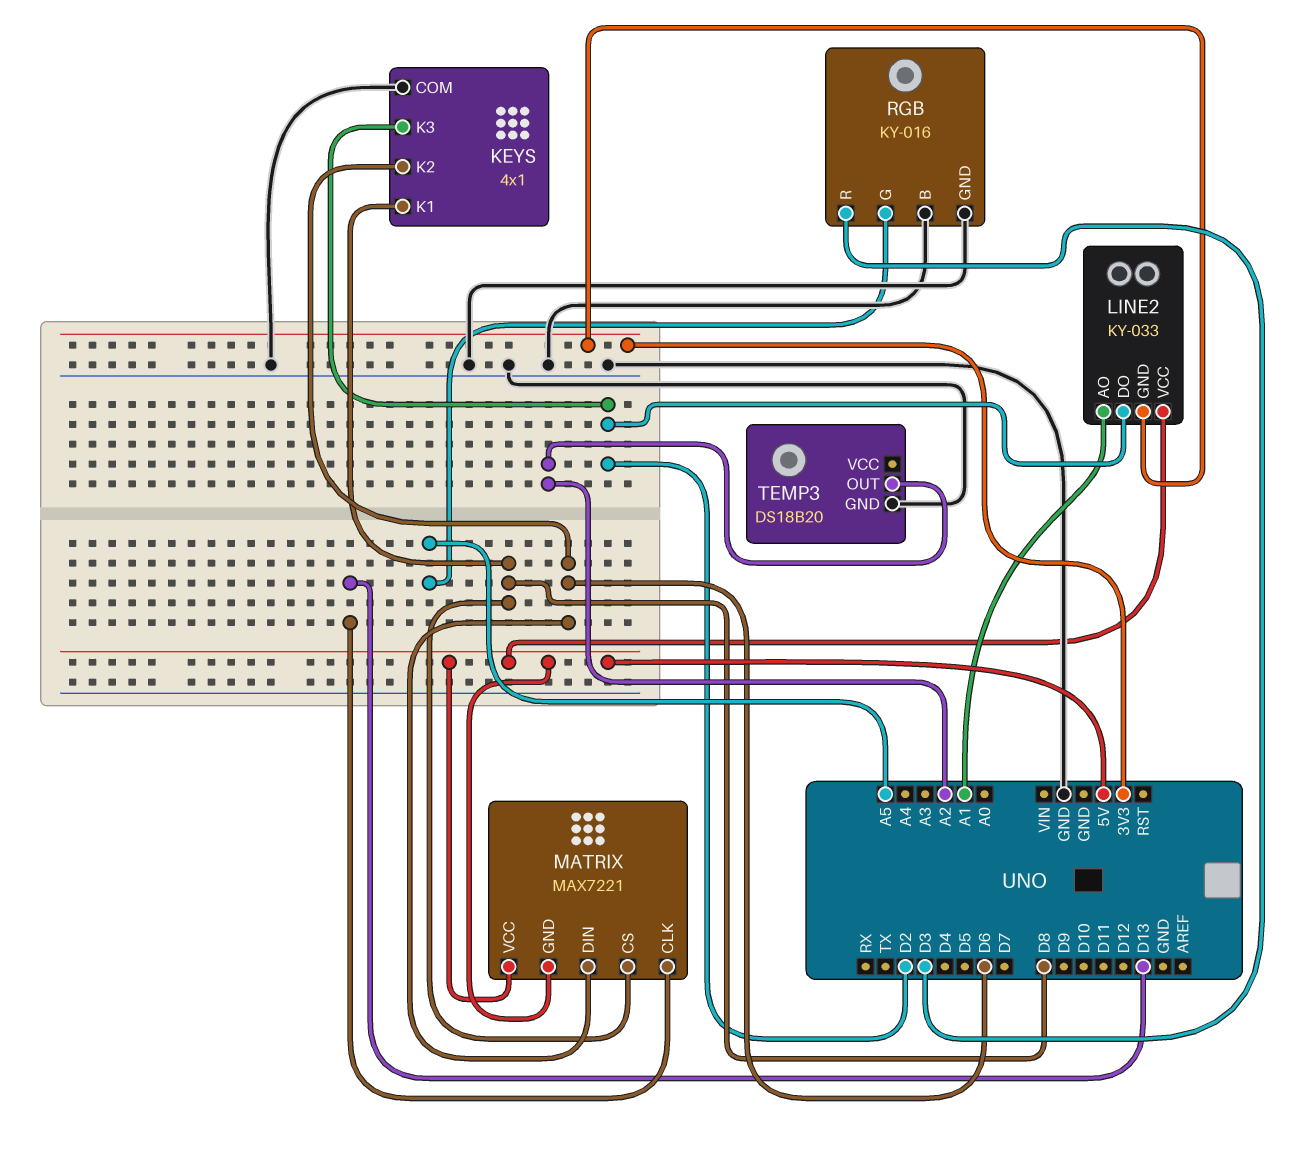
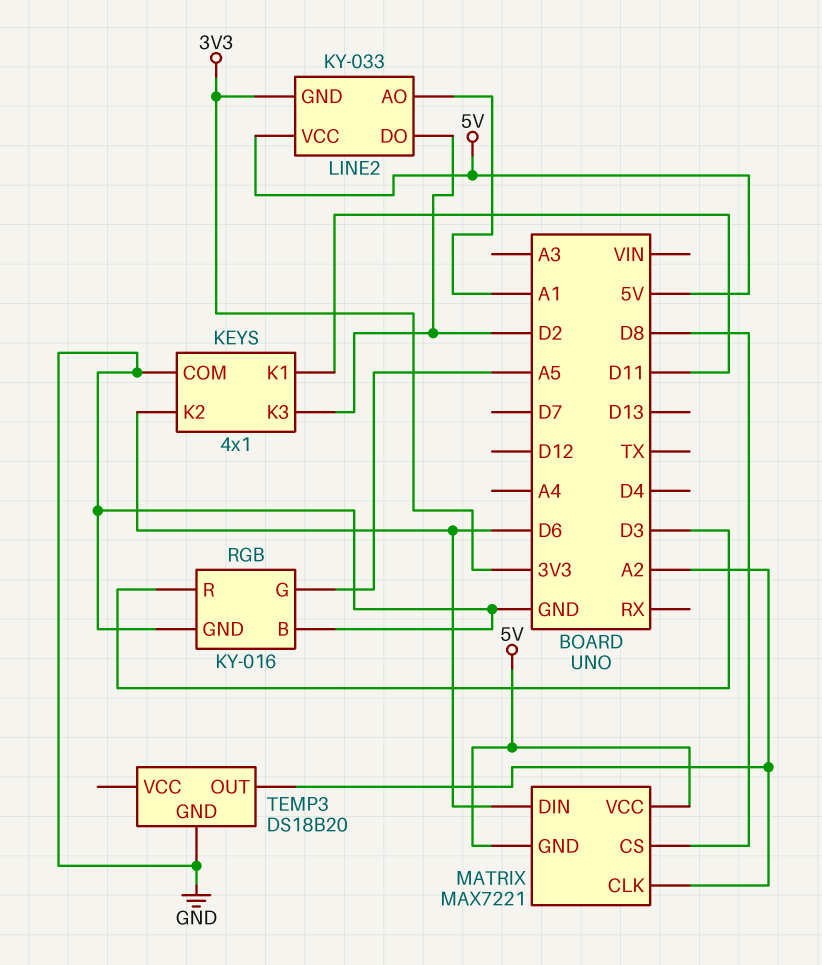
KEYS pin K1: D8 -> D11
MATRIX pin CLK: D13 -> A2

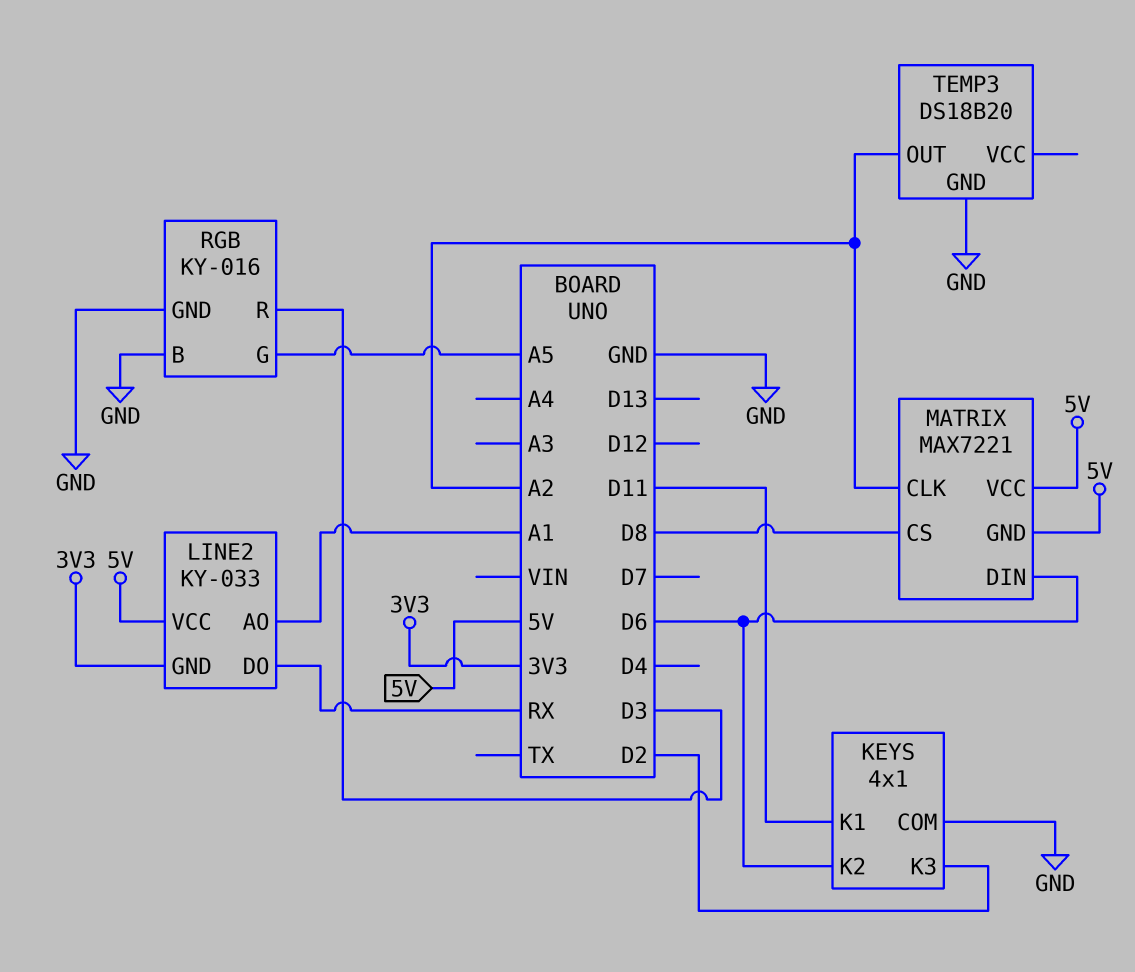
LINE2 pin DO: D2 -> RX

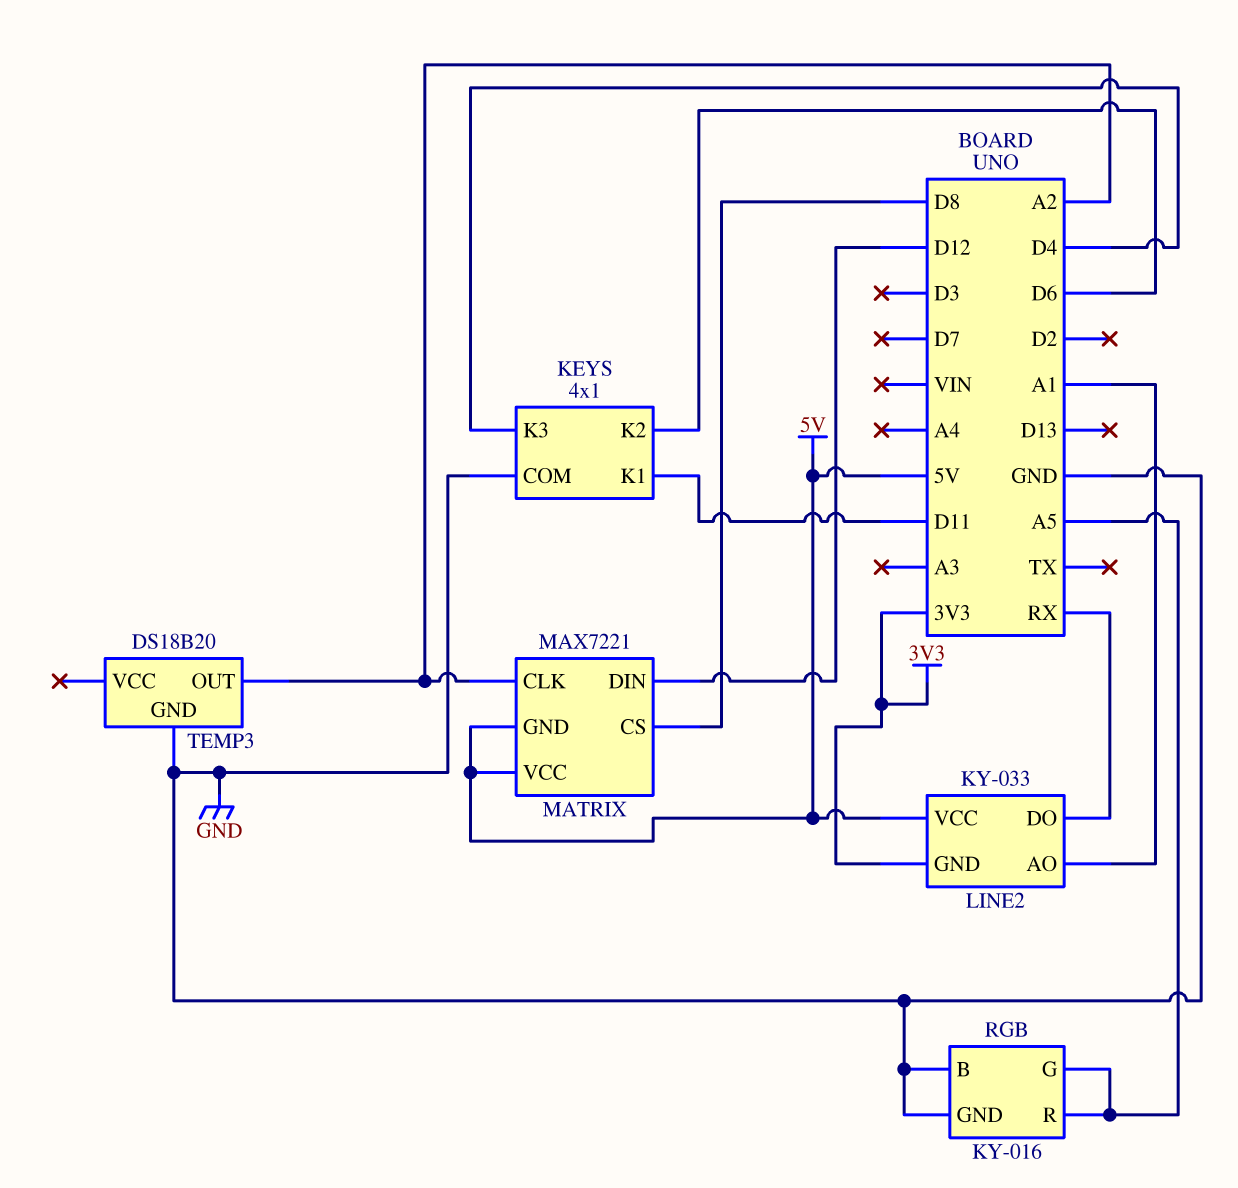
KEYS pin K3: D2 -> D4
MATRIX pin DIN: D6 -> D12
RGB pin R: D3 -> A5

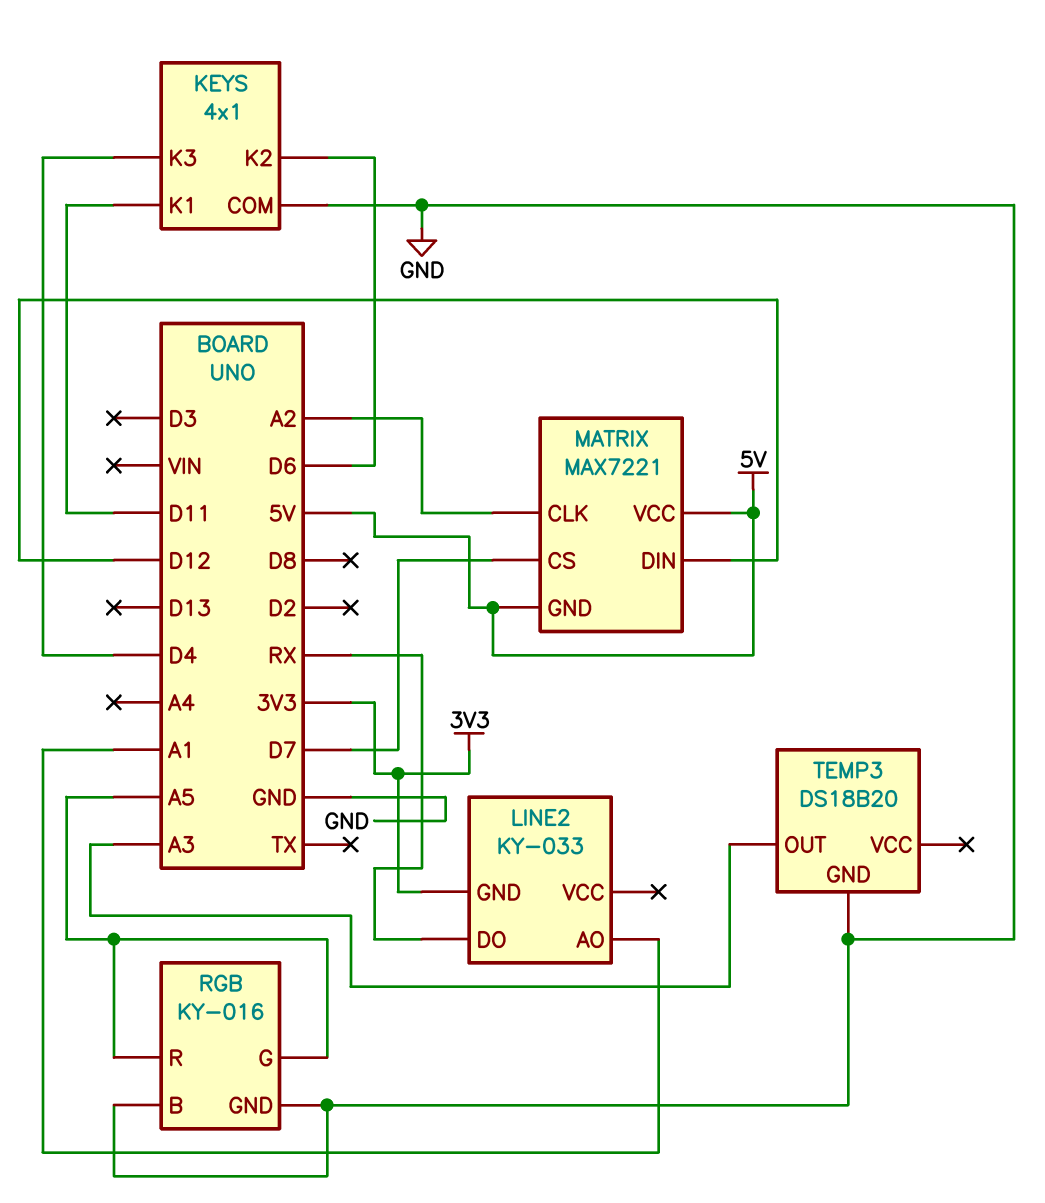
LINE2 pin VCC: 5V -> none
MATRIX pin CS: D8 -> D7
TEMP3 pin OUT: A2 -> A3

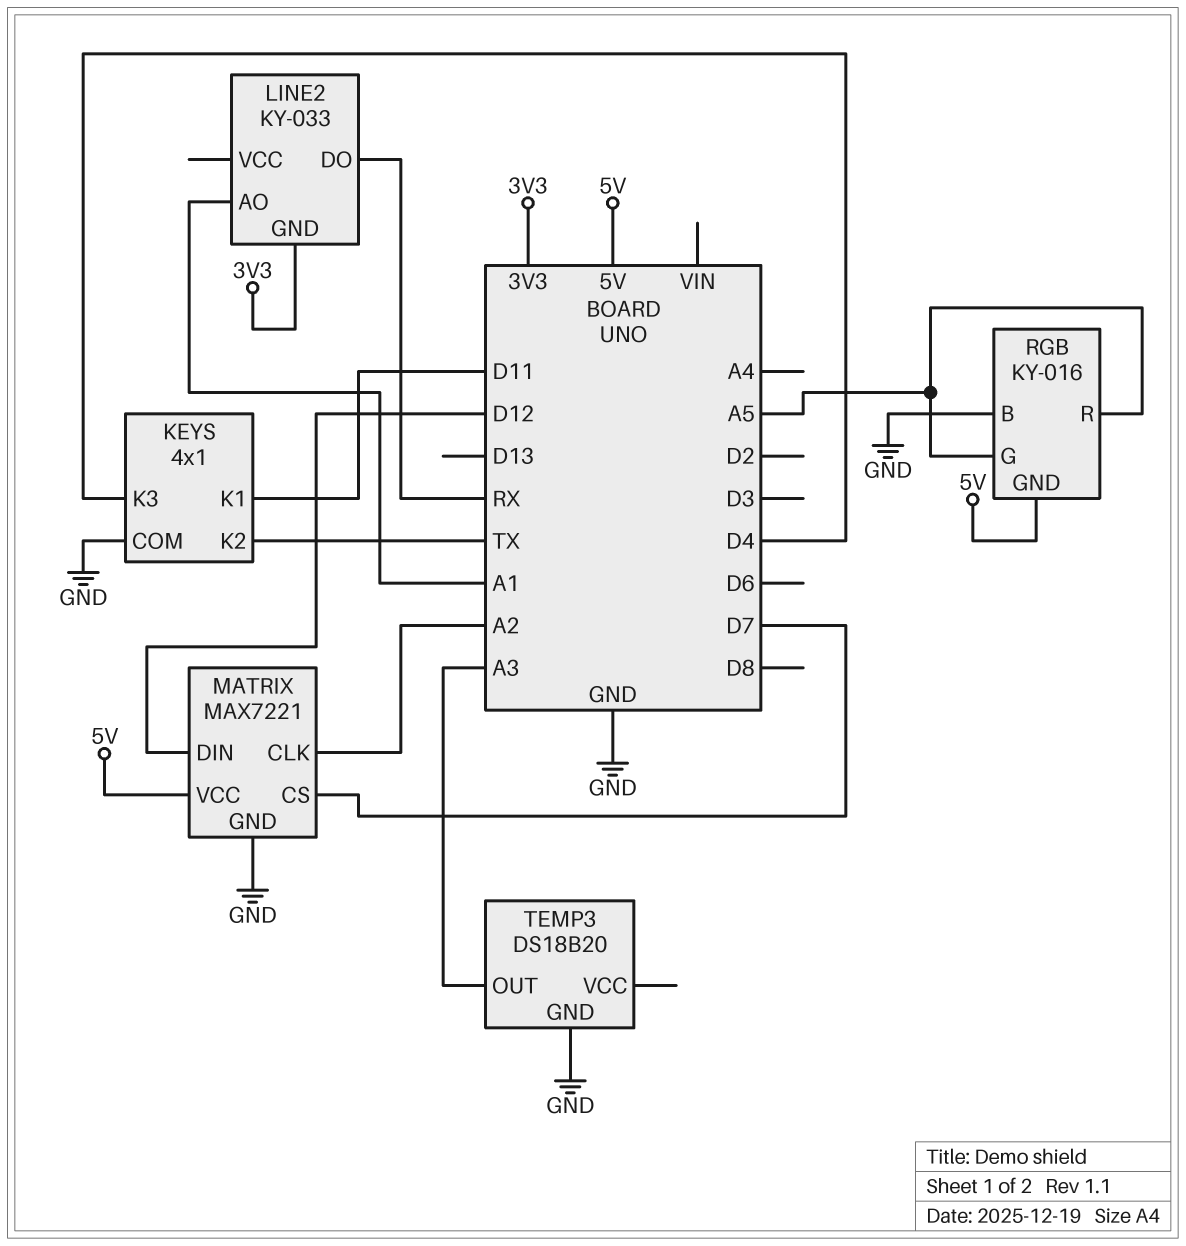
KEYS pin K2: D6 -> TX
MATRIX pin GND: 5V -> GND
RGB pin GND: GND -> 5V

